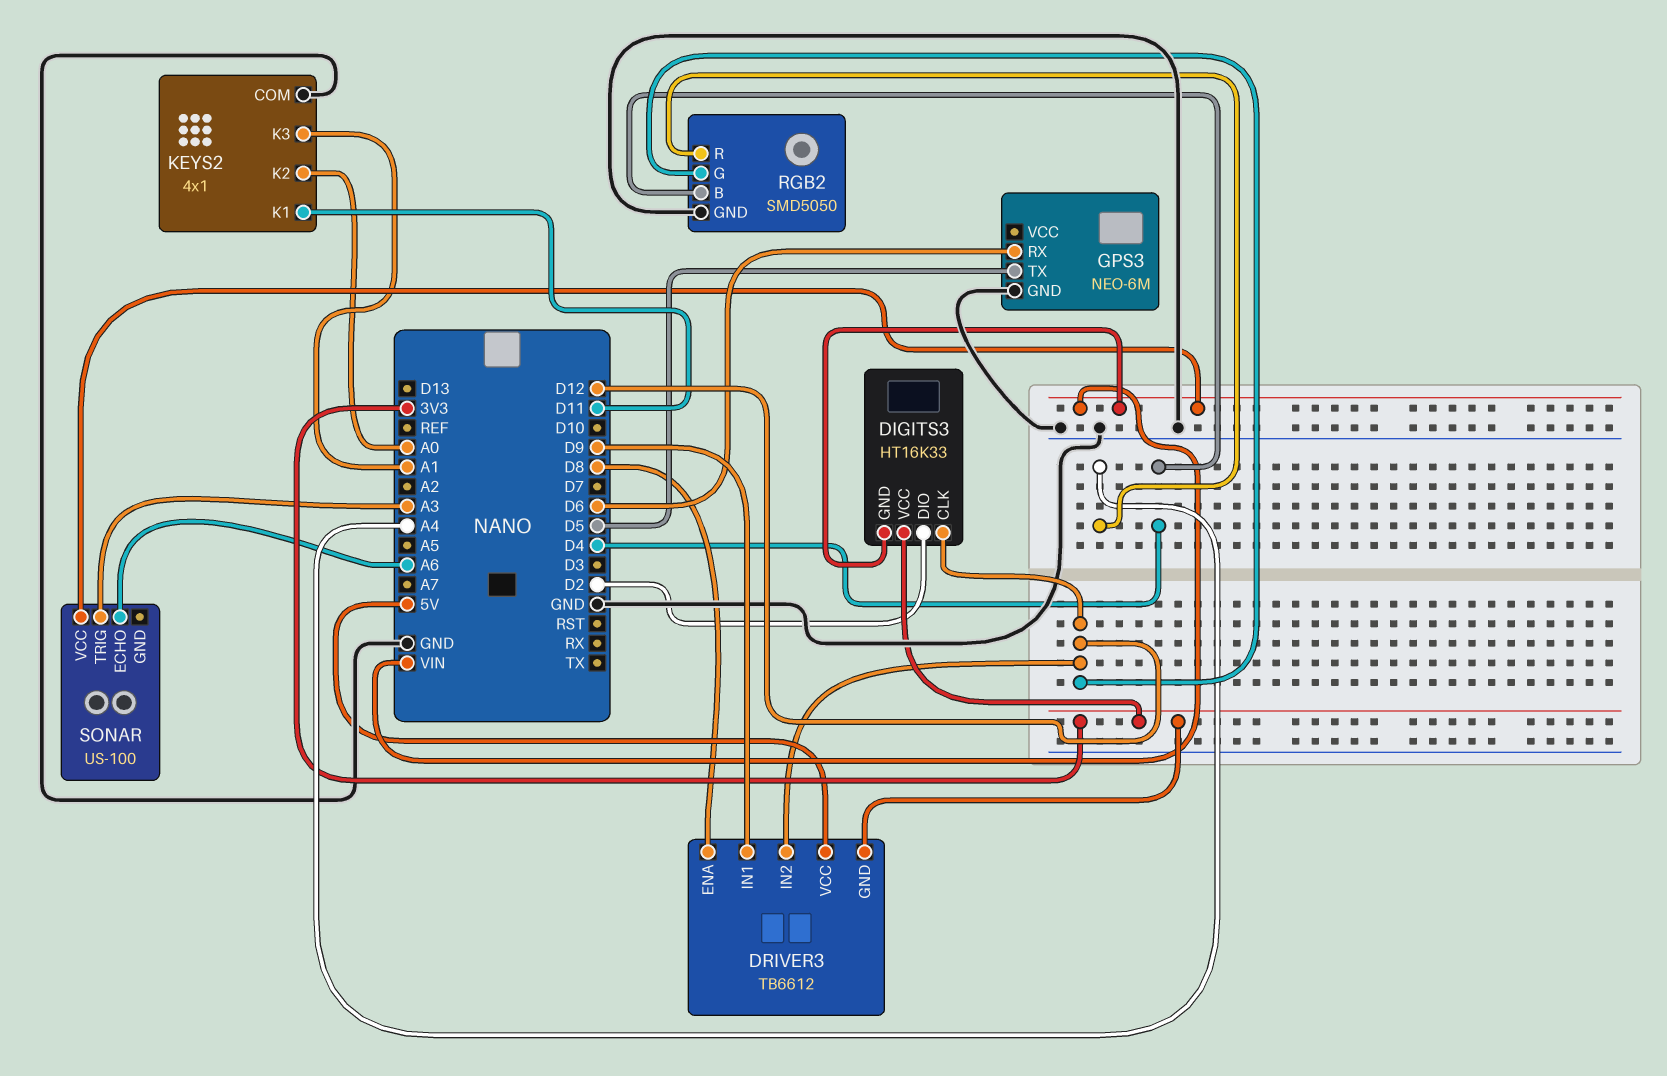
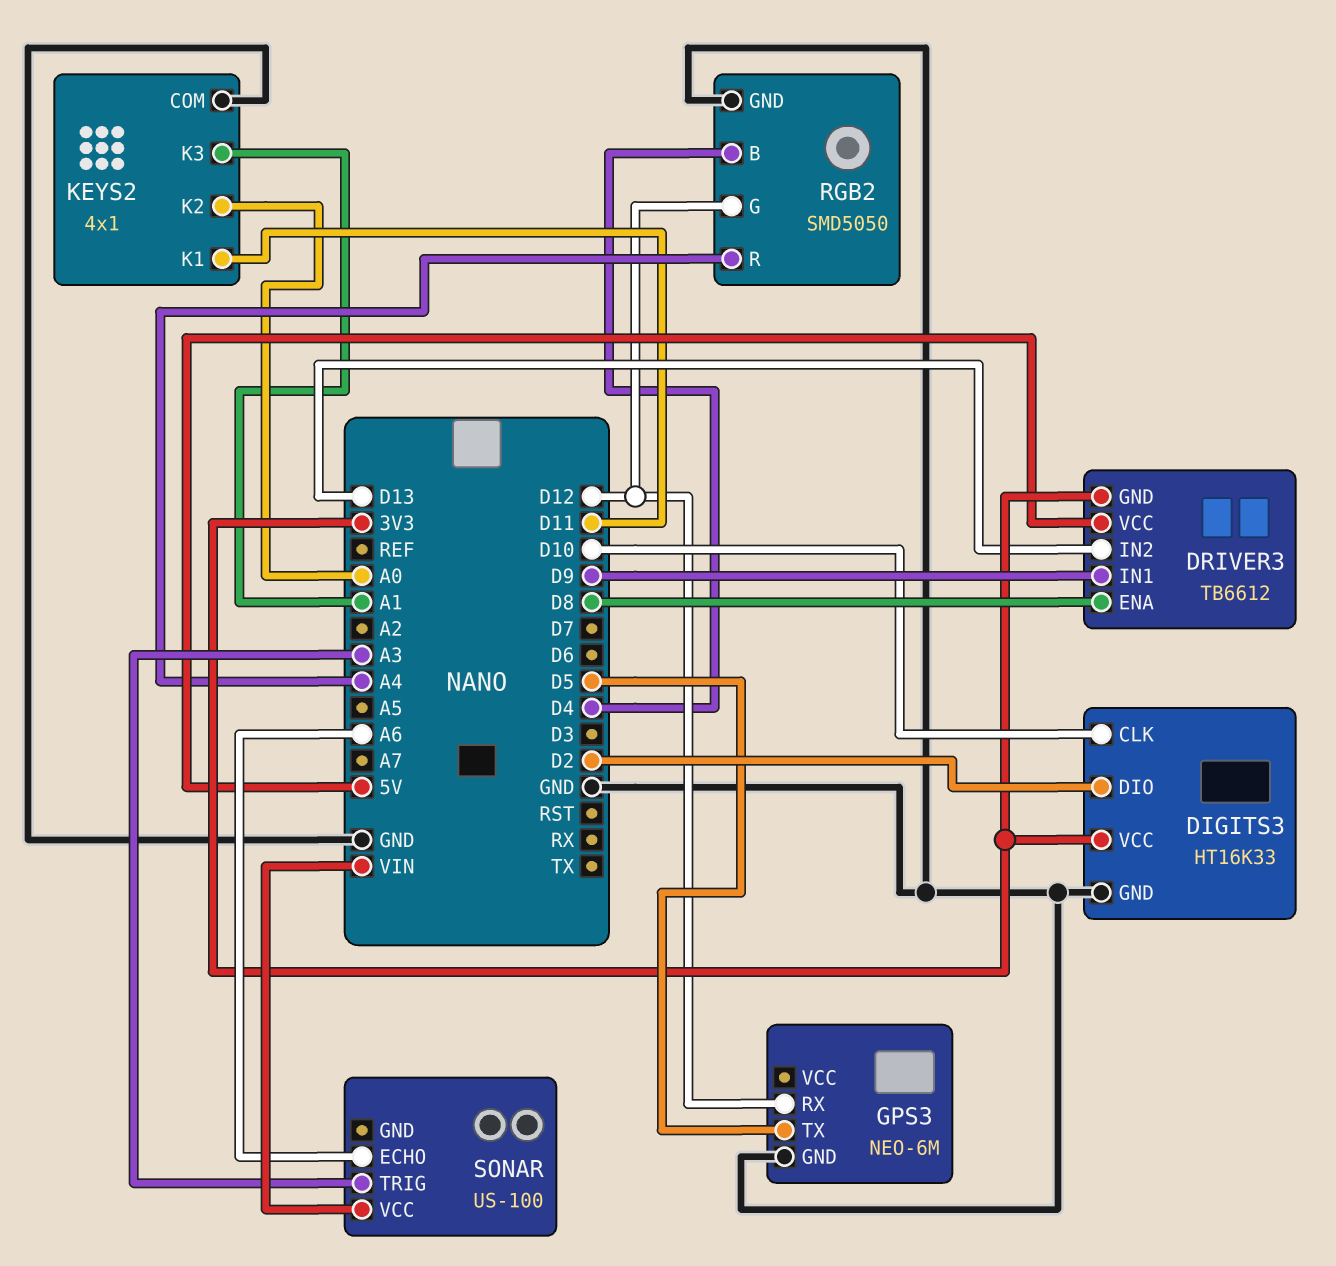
DIGITS3 pin CLK: D12 -> D10
DIGITS3 pin GND: VIN -> GND
DRIVER3 pin IN2: D12 -> D13
GPS3 pin RX: D6 -> D12

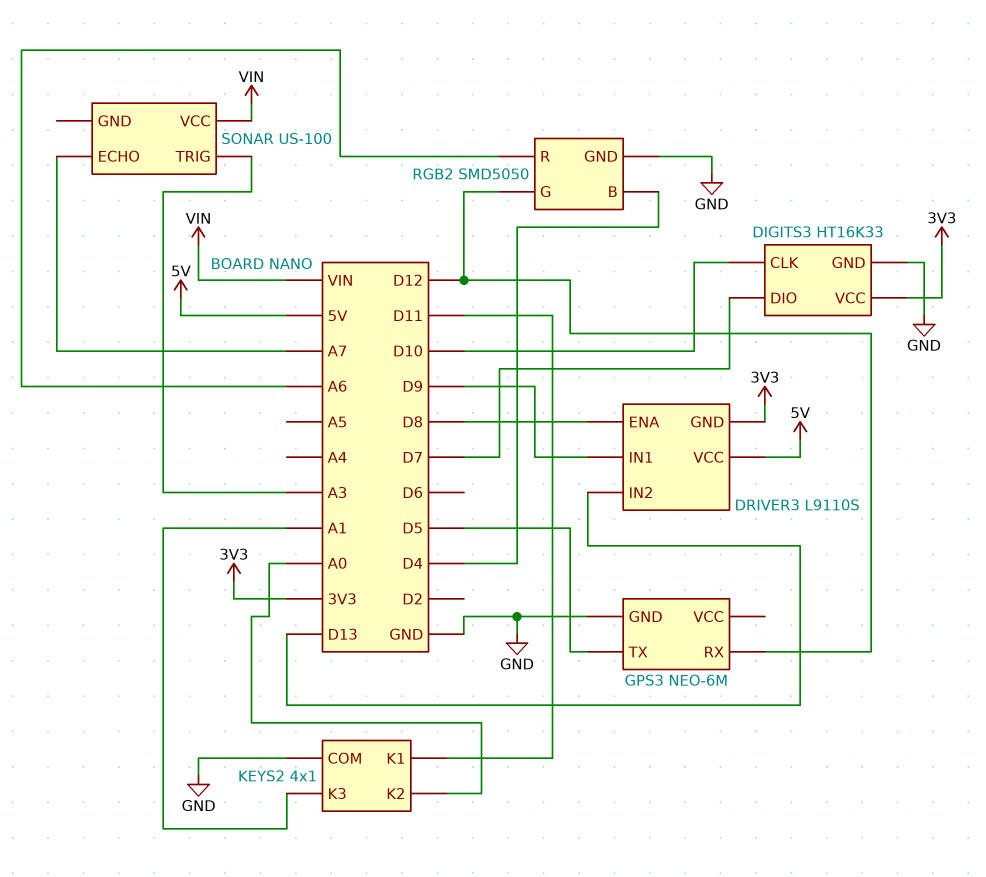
DIGITS3 pin DIO: D2 -> D7
DRIVER3: TB6612 -> L9110S
RGB2 pin R: A4 -> A6
SONAR pin ECHO: A6 -> A7

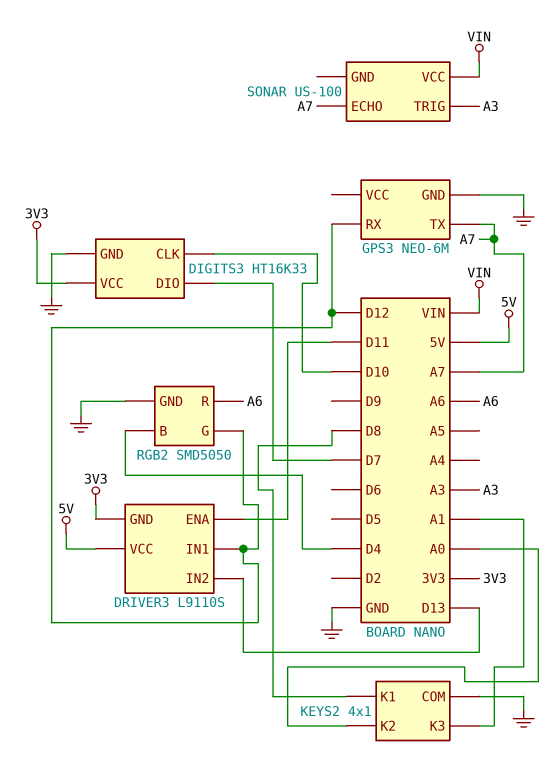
DRIVER3 pin ENA: D8 -> D11
DRIVER3 pin IN1: D9 -> D12
GPS3 pin TX: D5 -> A7
KEYS2 pin K1: D11 -> D8

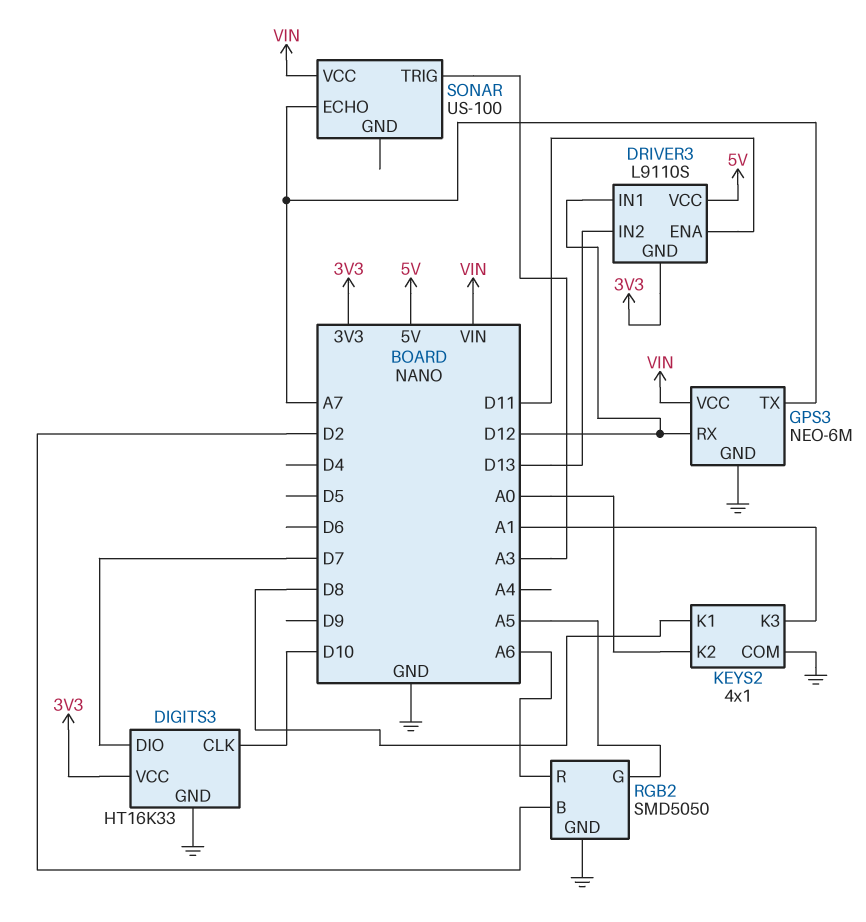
GPS3 pin VCC: none -> VIN
RGB2 pin B: D4 -> D2
RGB2 pin G: D12 -> A5

